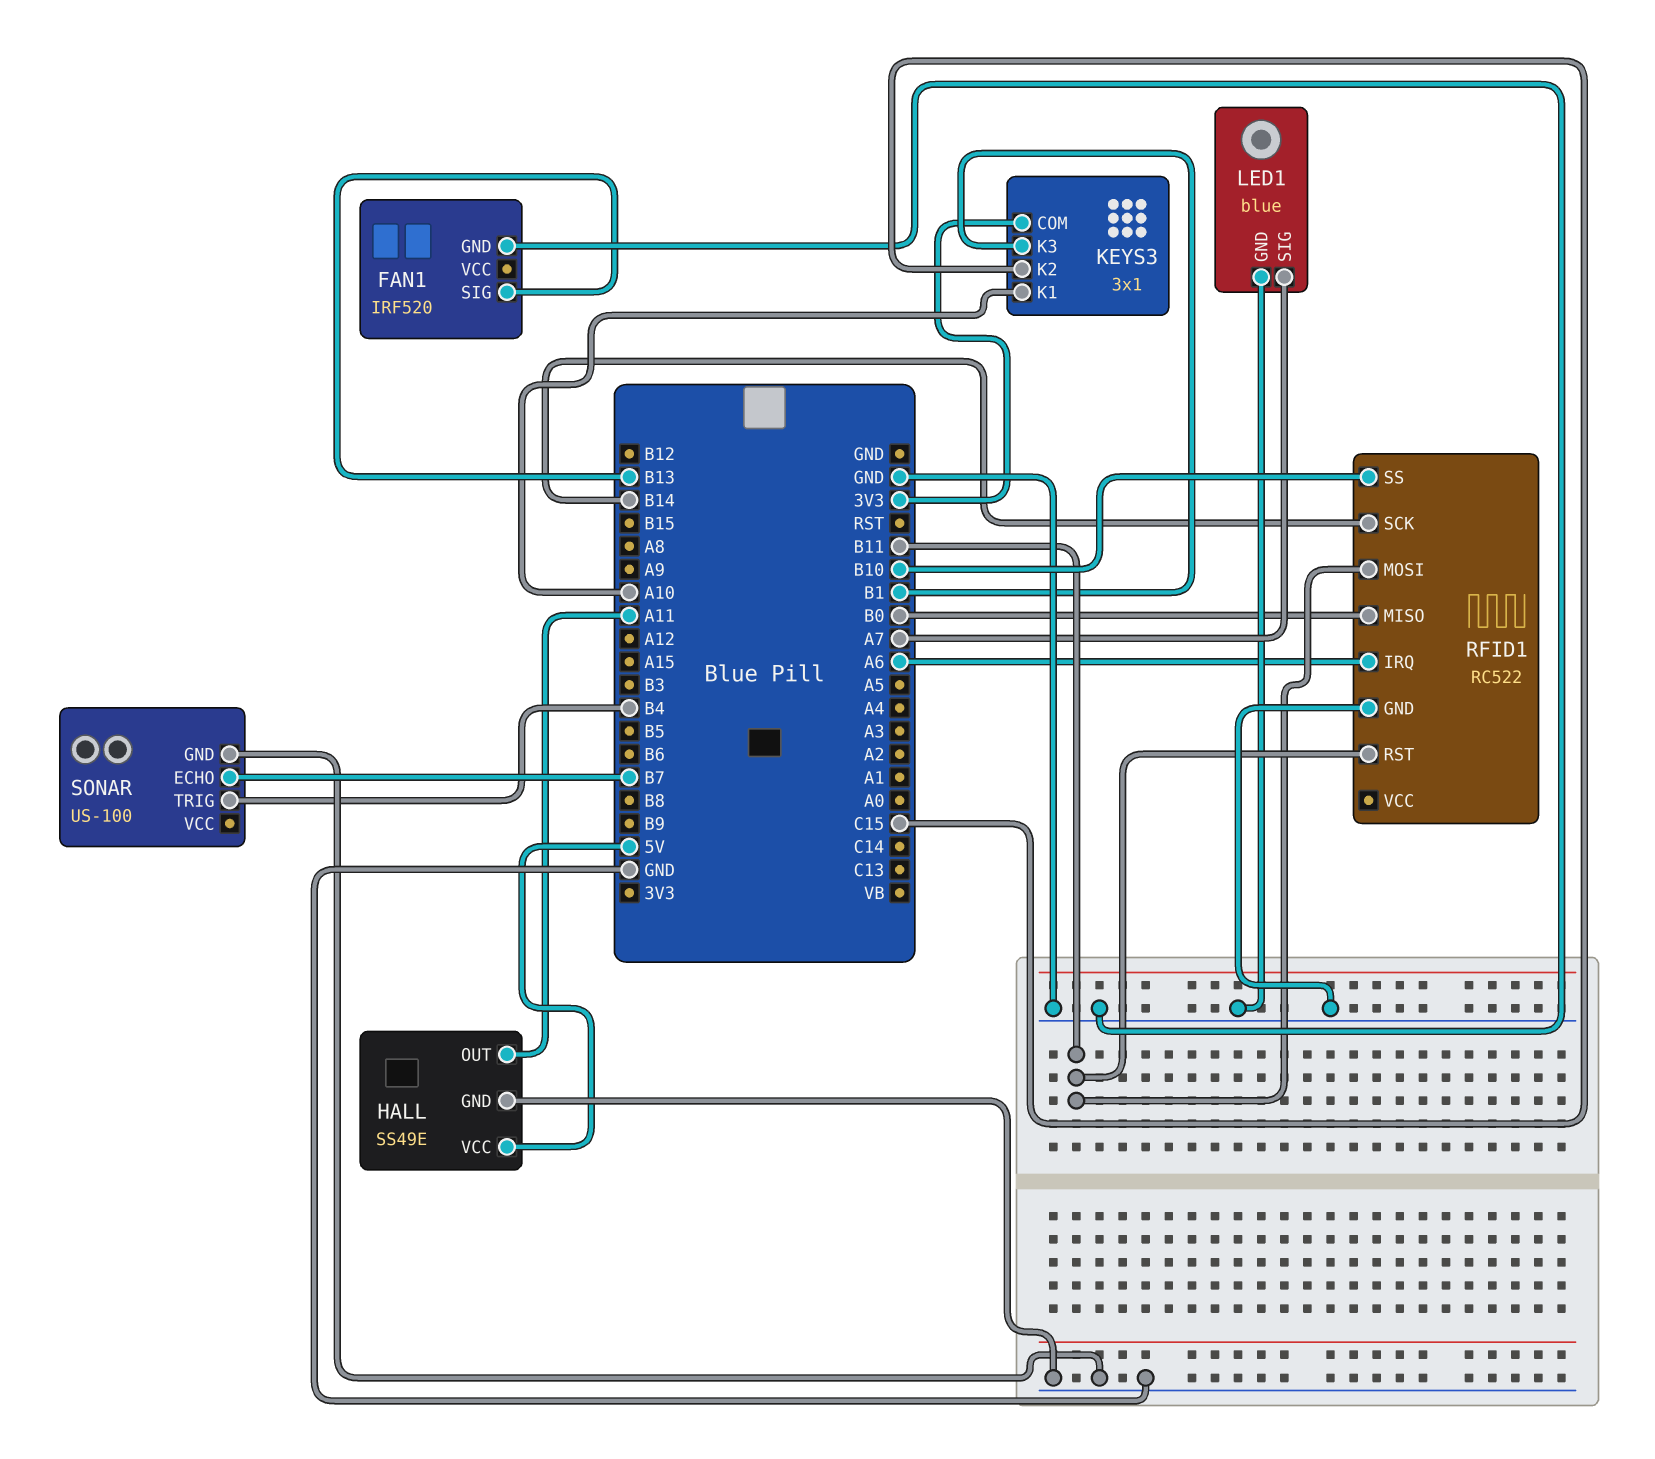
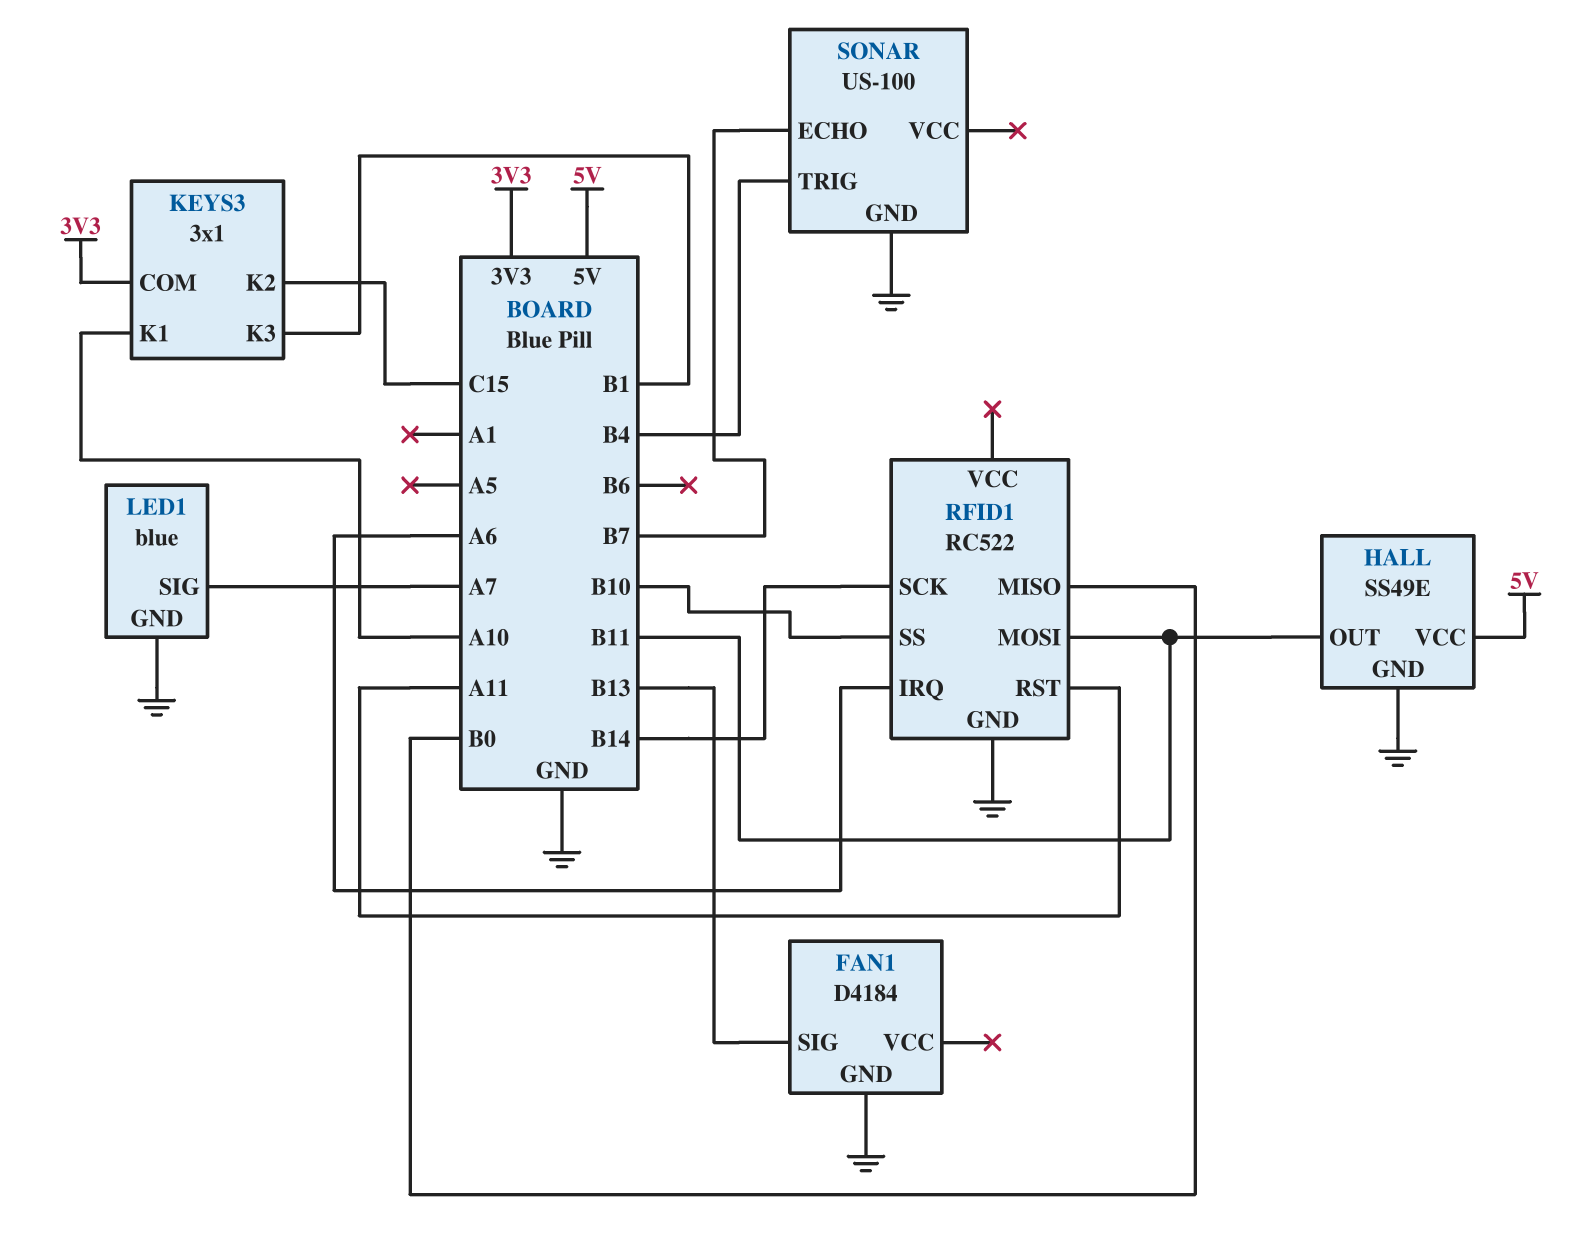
FAN1: IRF520 -> D4184
HALL pin OUT: A11 -> B11
RFID1 pin RST: B11 -> A11

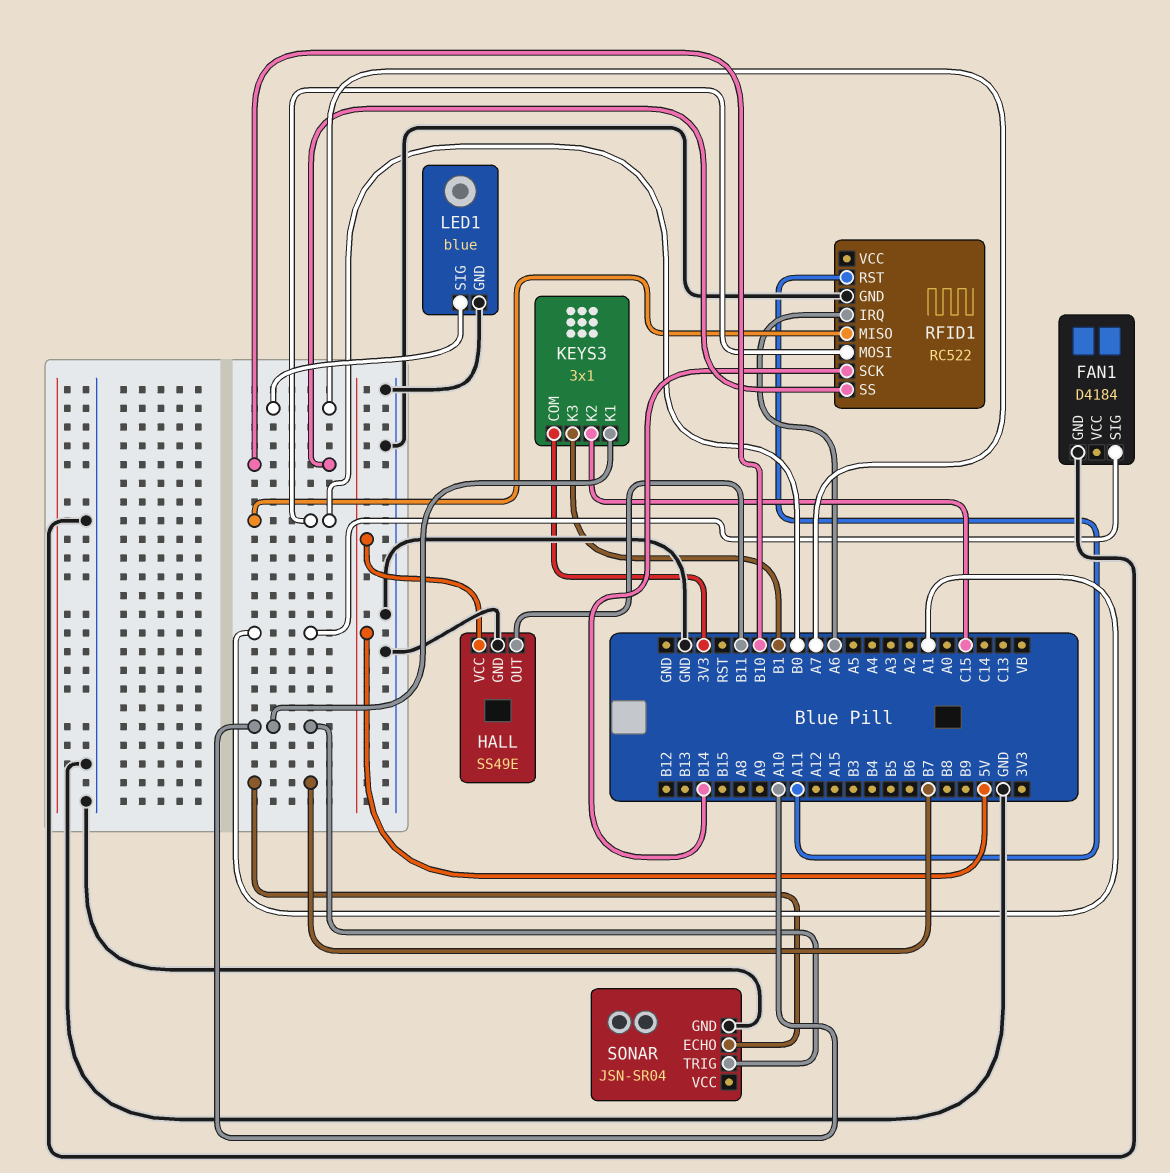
FAN1 pin SIG: B13 -> A1
RFID1 pin MOSI: B11 -> B0
SONAR: US-100 -> JSN-SR04
SONAR pin TRIG: B4 -> A10

